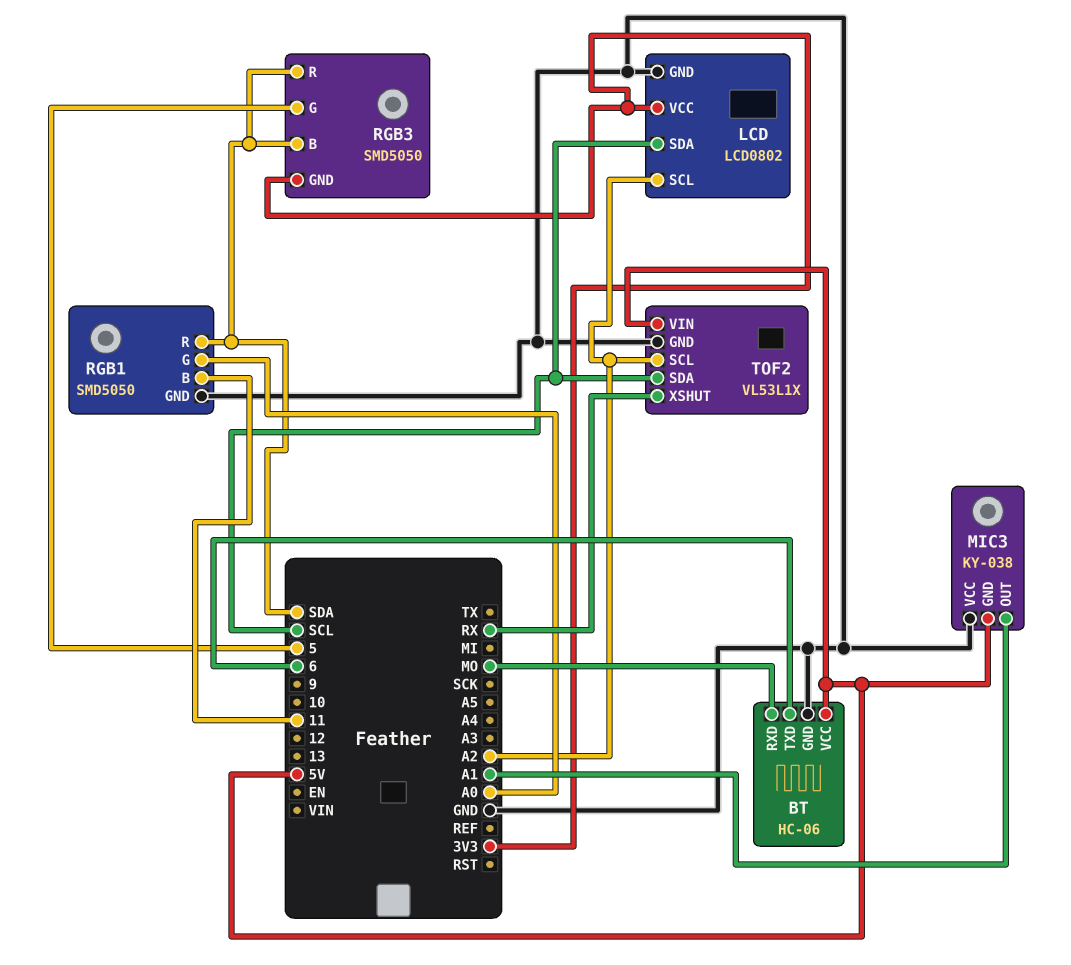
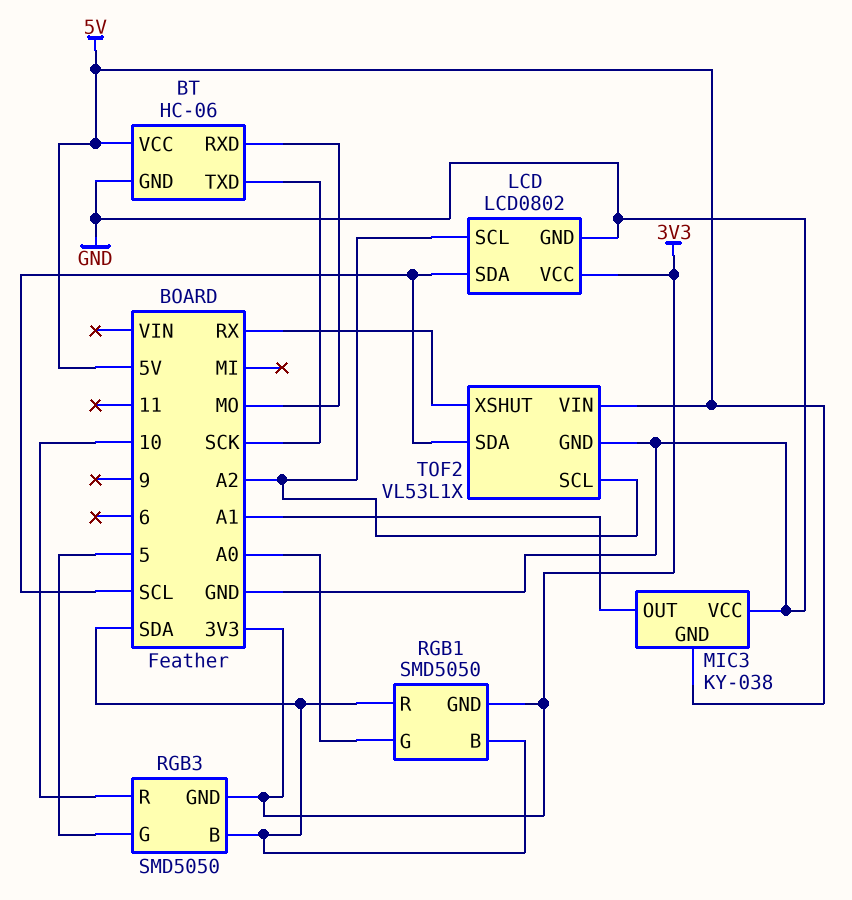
BT pin TXD: 6 -> SCK
RGB1 pin B: 11 -> SDA
RGB1 pin GND: GND -> 3V3
RGB3 pin R: SDA -> 10

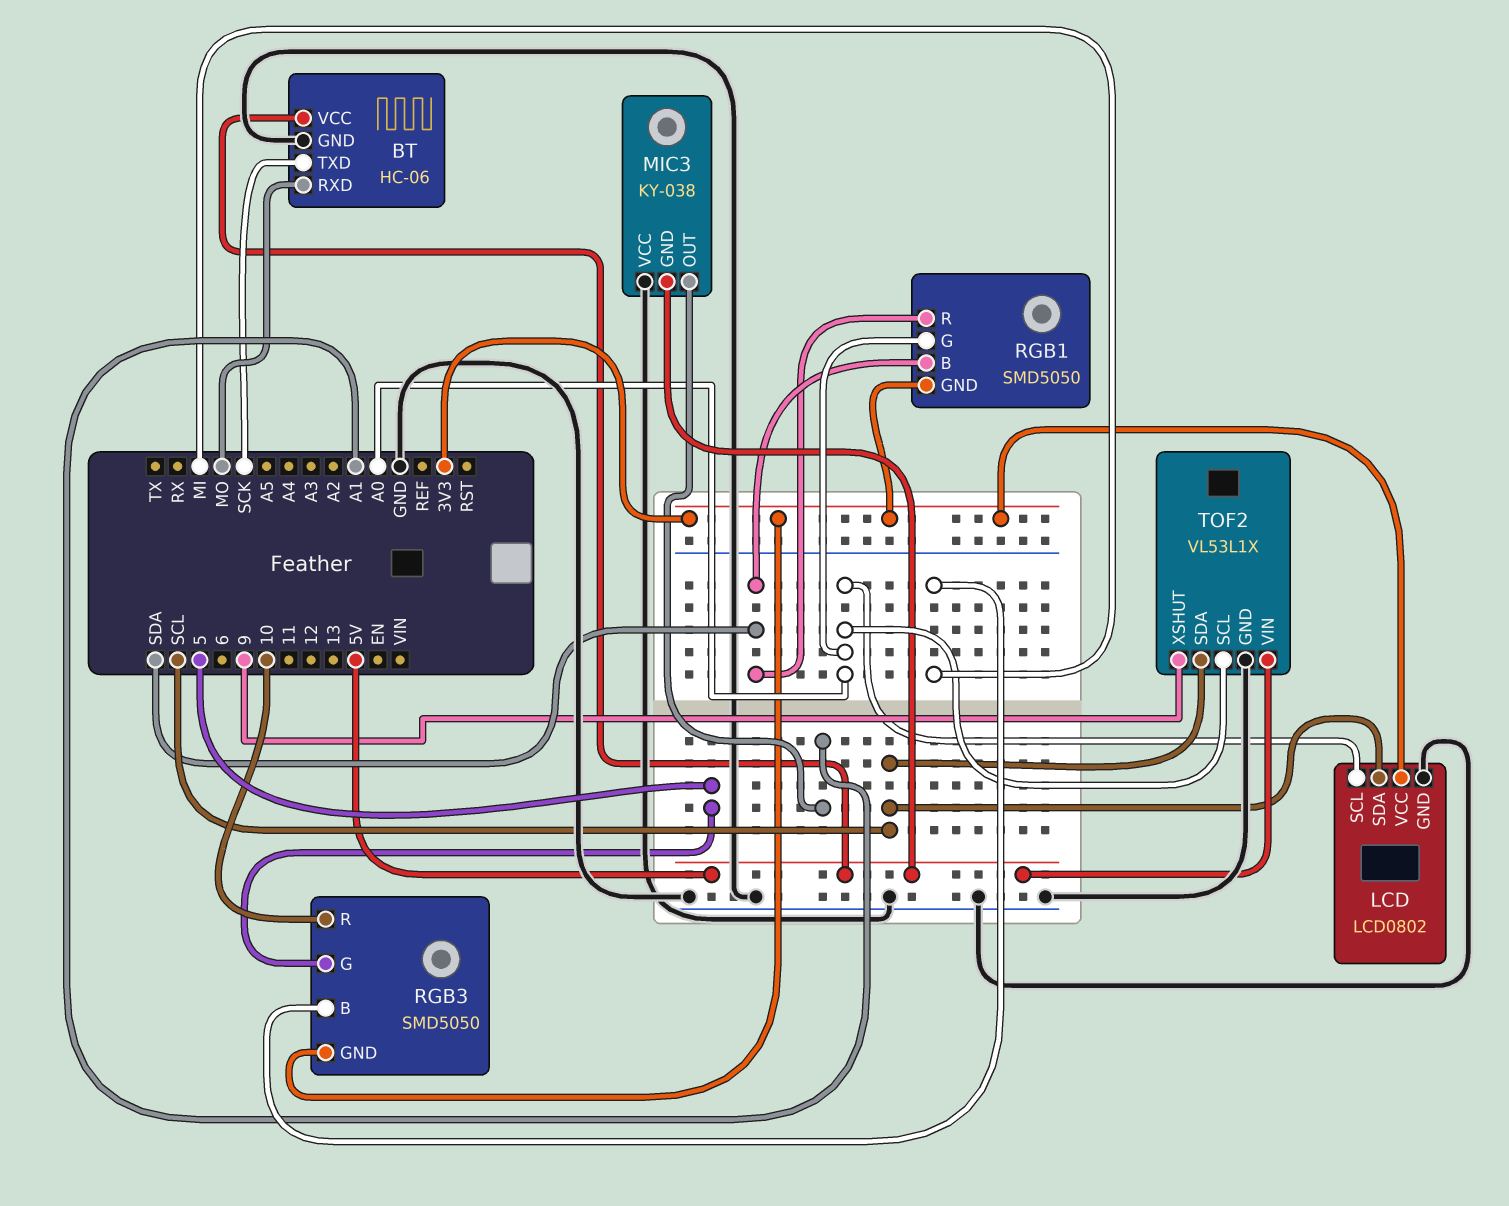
LCD pin SCL: A2 -> A0
RGB3 pin B: SDA -> MI
TOF2 pin SCL: A2 -> A0
TOF2 pin XSHUT: RX -> 9

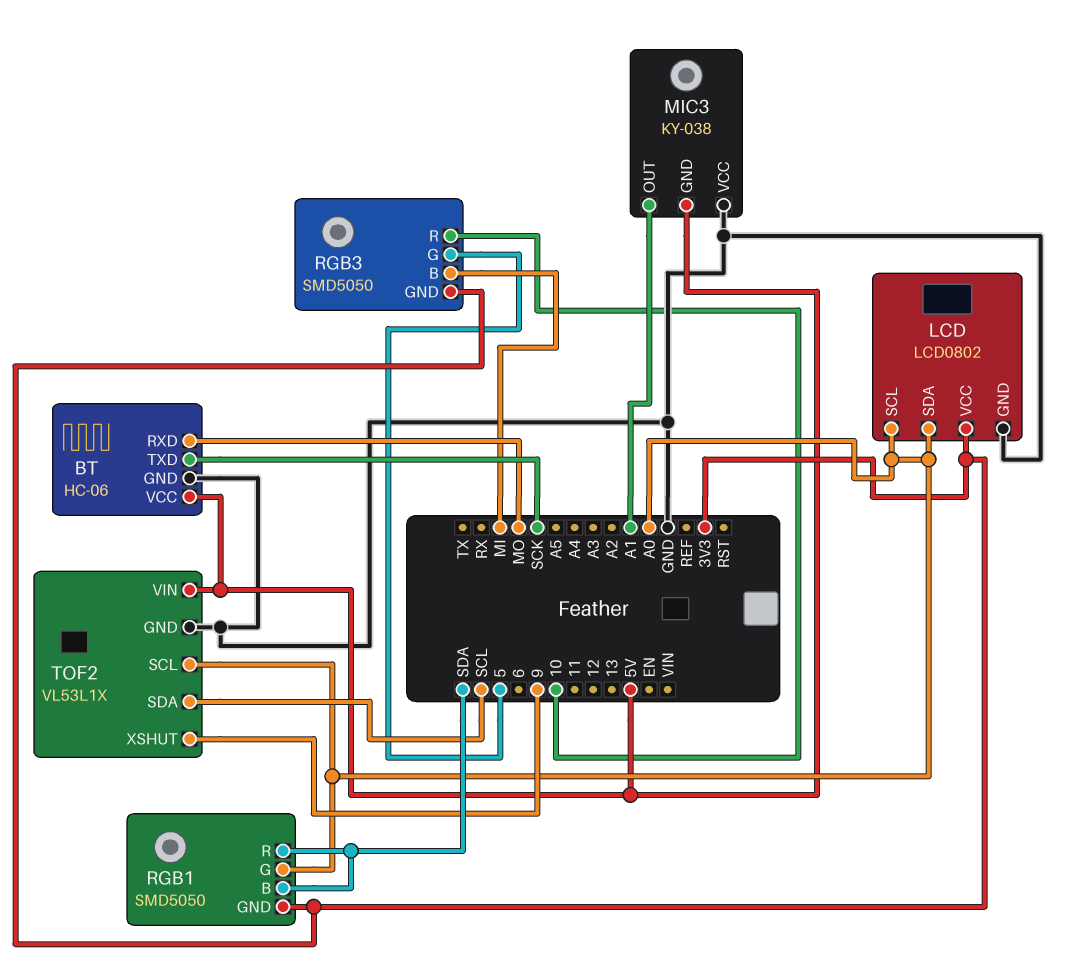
LCD pin SDA: SCL -> A0

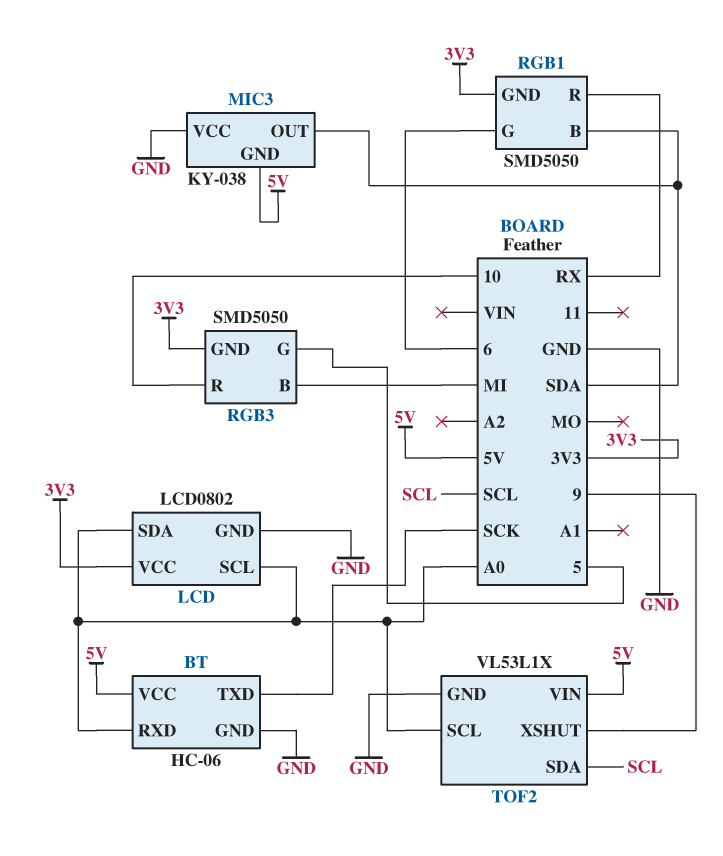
BT pin RXD: MO -> A0
MIC3 pin OUT: A1 -> SDA
RGB1 pin G: A0 -> 6
RGB1 pin R: SDA -> RX

